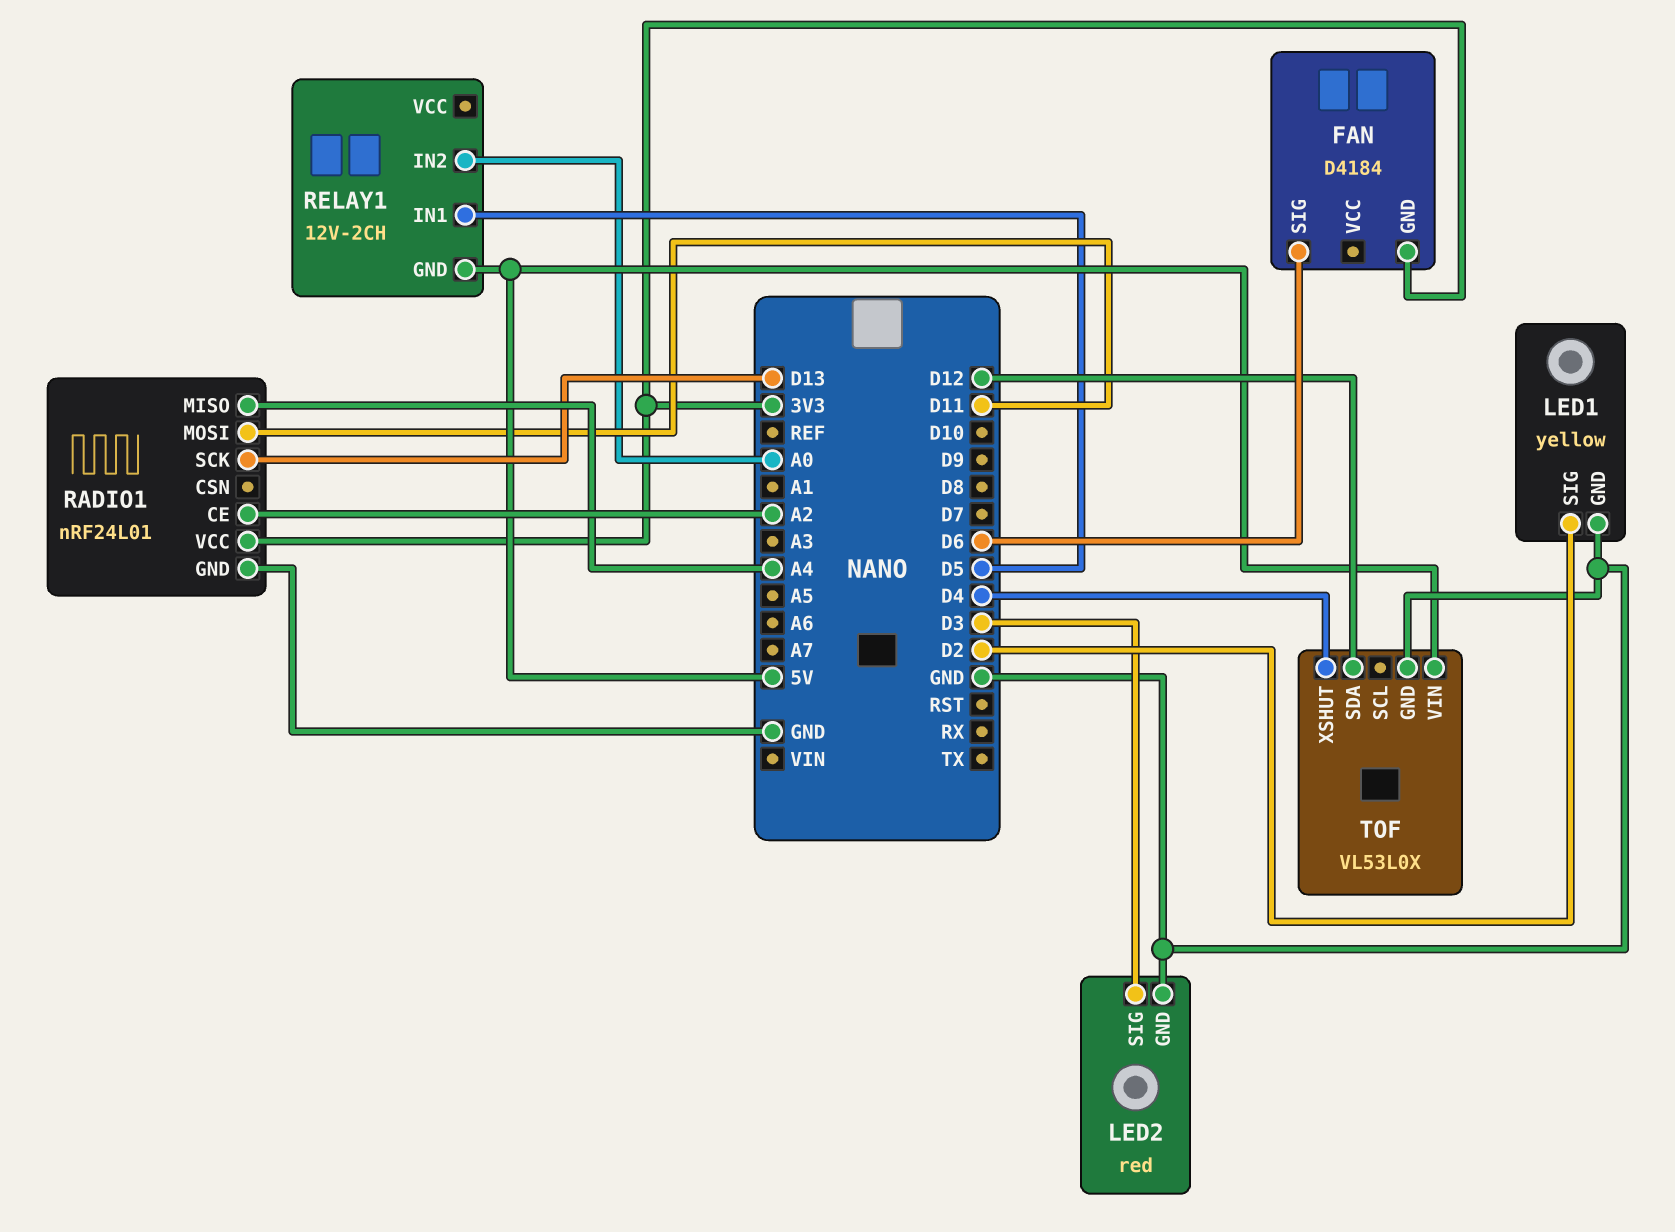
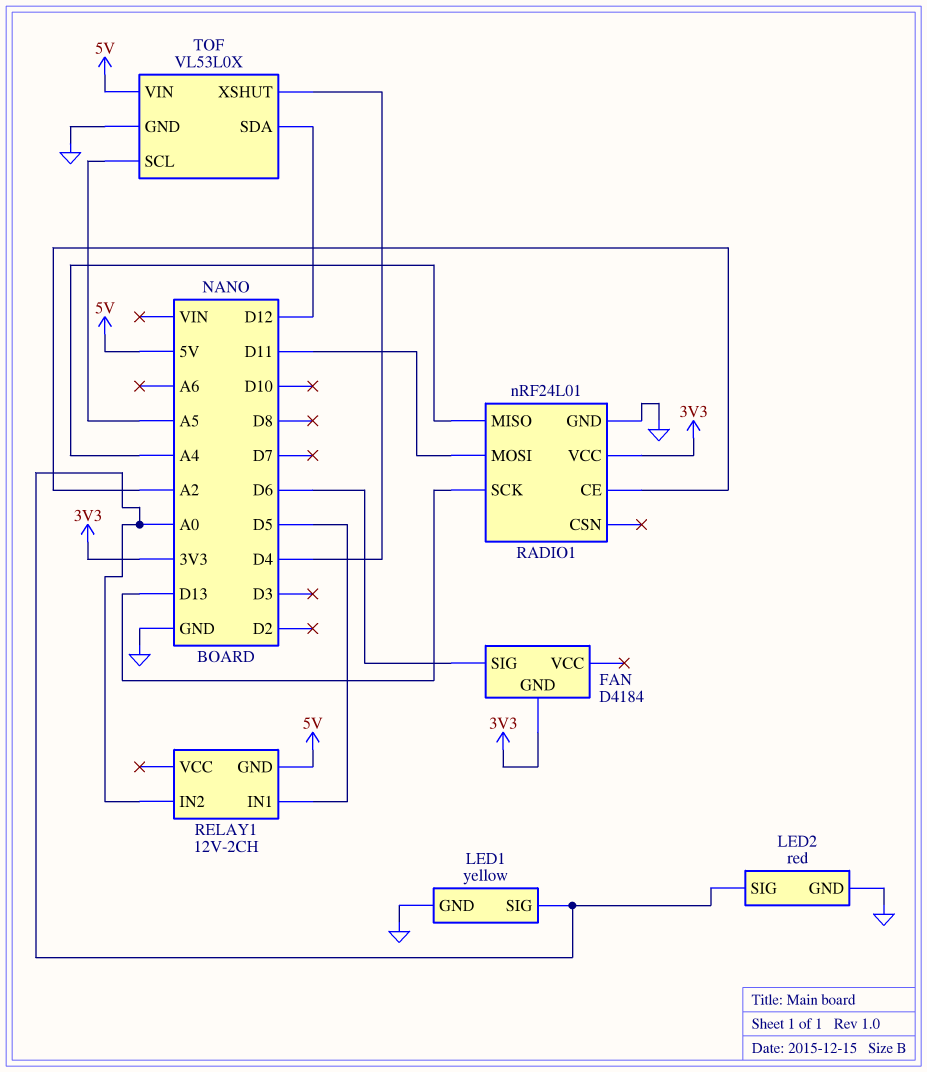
LED1 pin SIG: D2 -> A0
LED2 pin SIG: D3 -> A0
TOF pin SCL: none -> A5

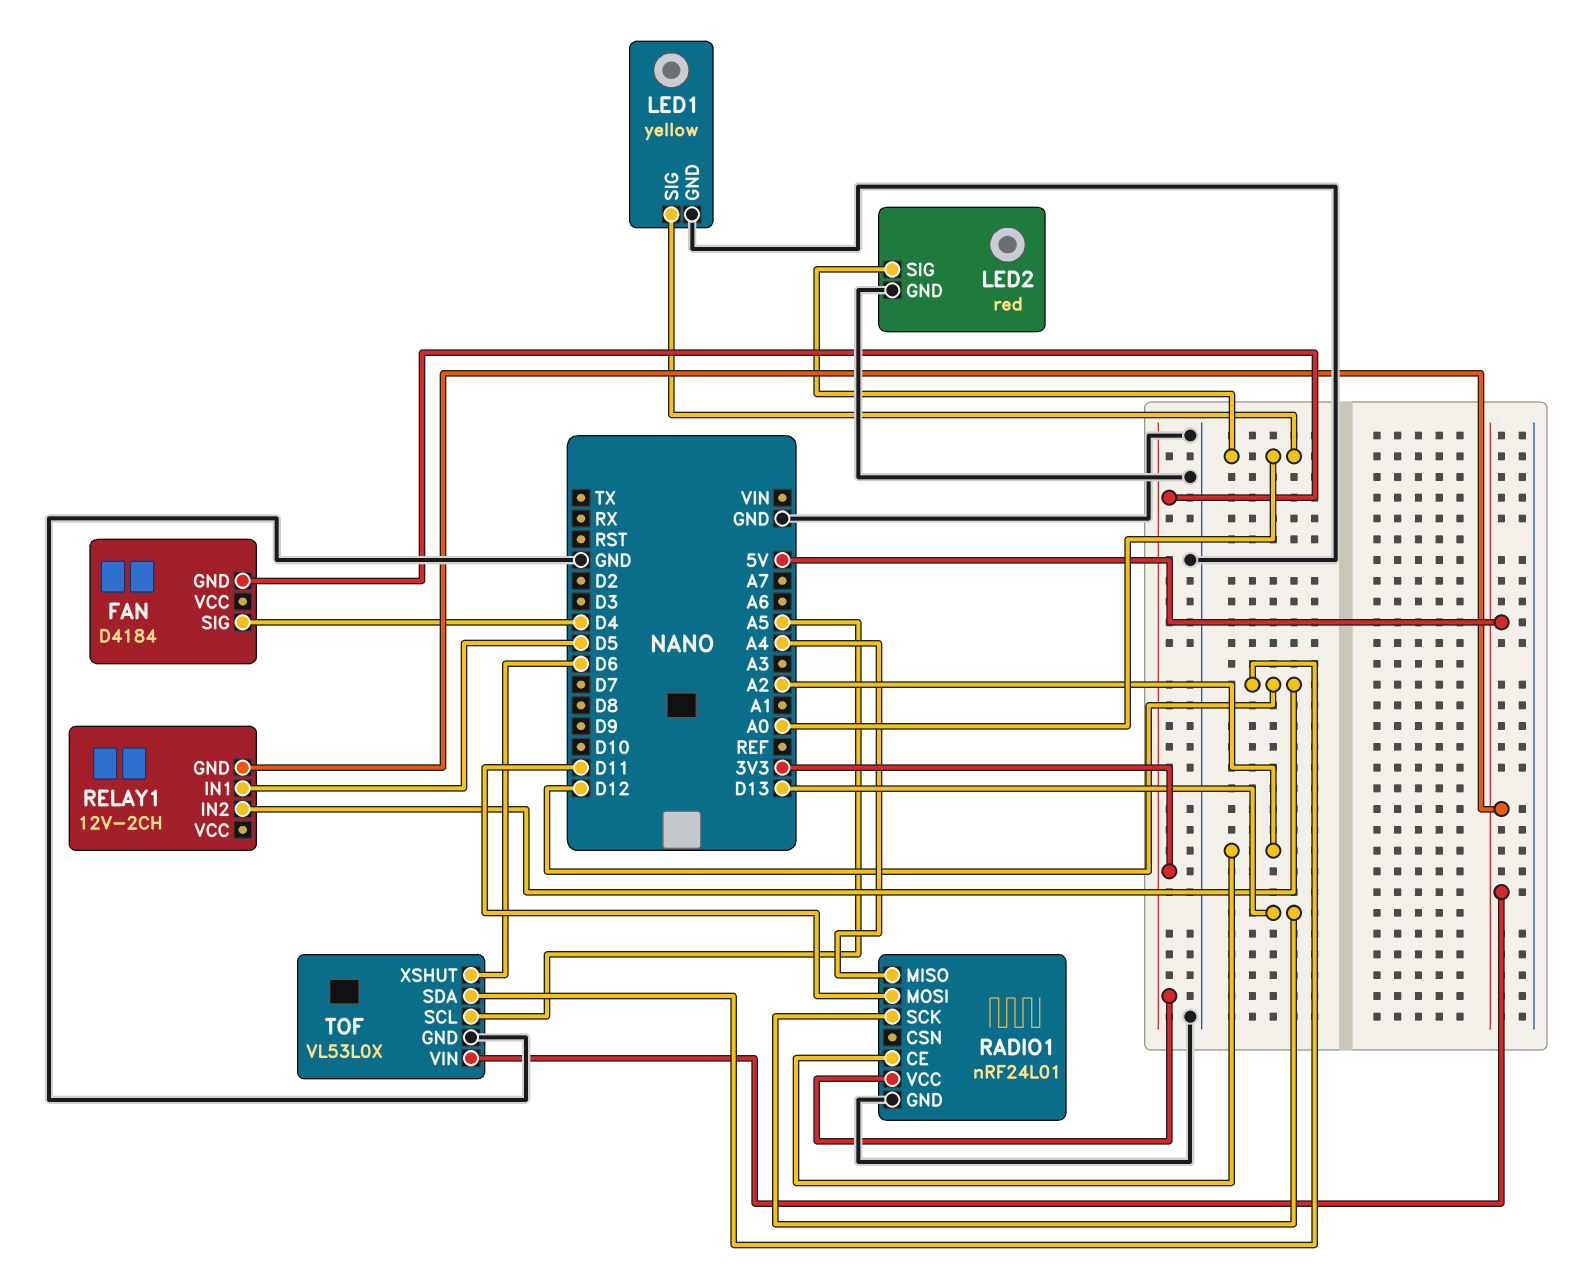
FAN pin SIG: D6 -> D4
RELAY1 pin IN2: A0 -> D12
TOF pin XSHUT: D4 -> D6

